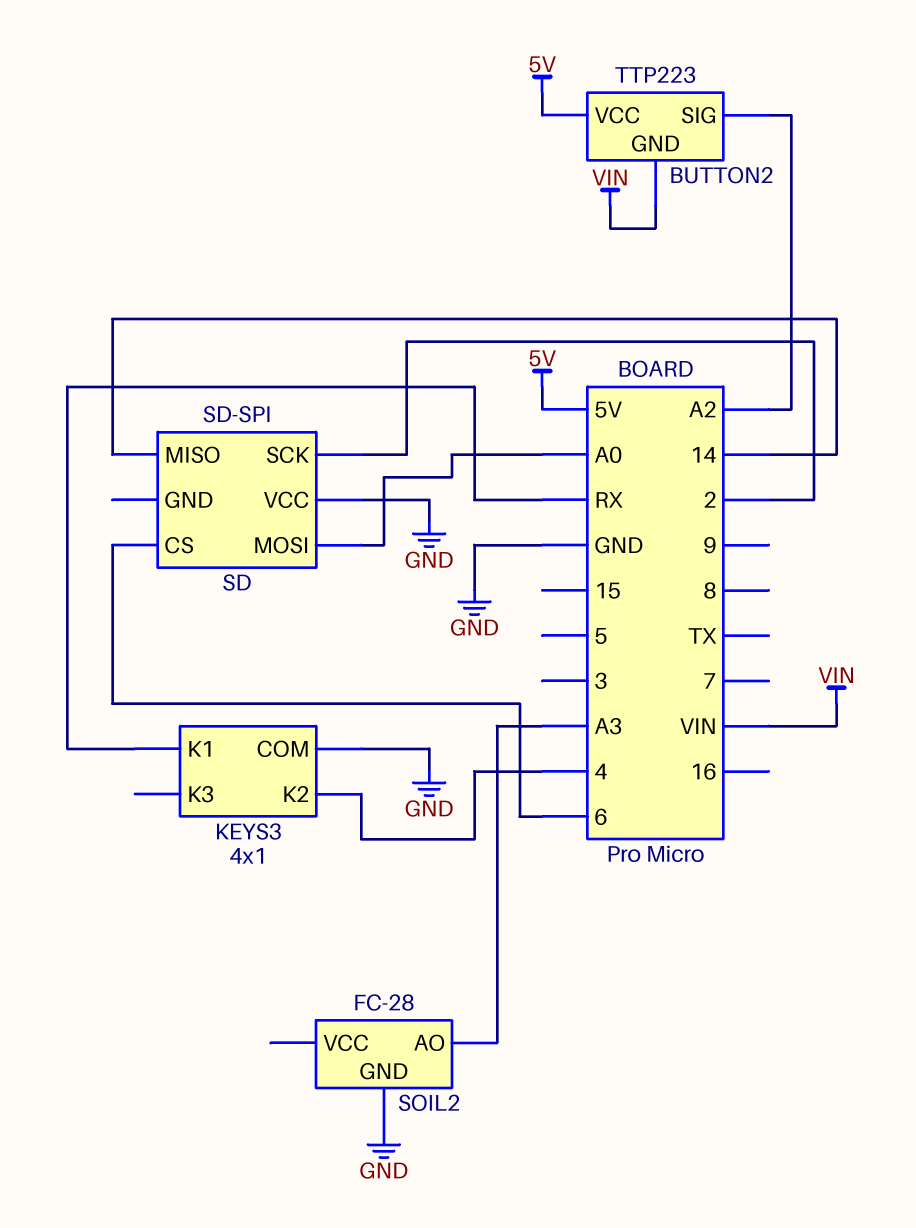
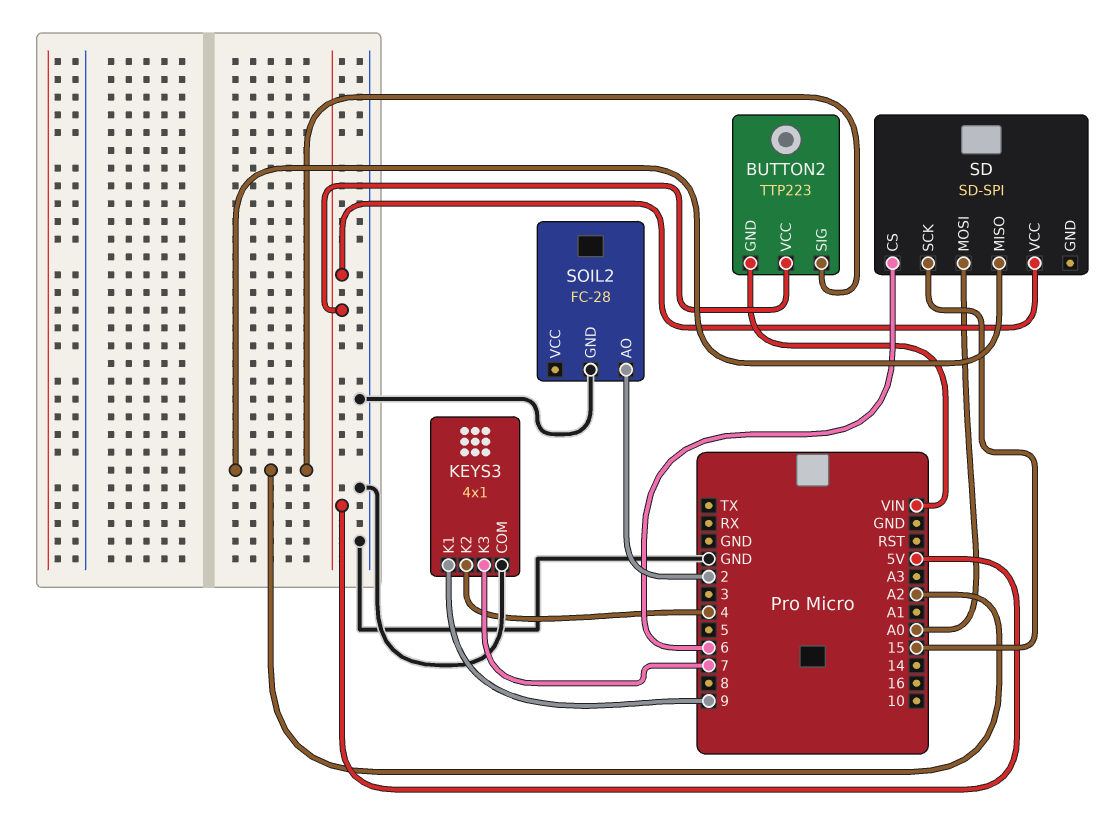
KEYS3 pin K1: RX -> 9
KEYS3 pin K3: none -> 7
SD pin MISO: 14 -> A2
SD pin SCK: 2 -> 15
SD pin VCC: GND -> 5V
SOIL2 pin AO: A3 -> 2

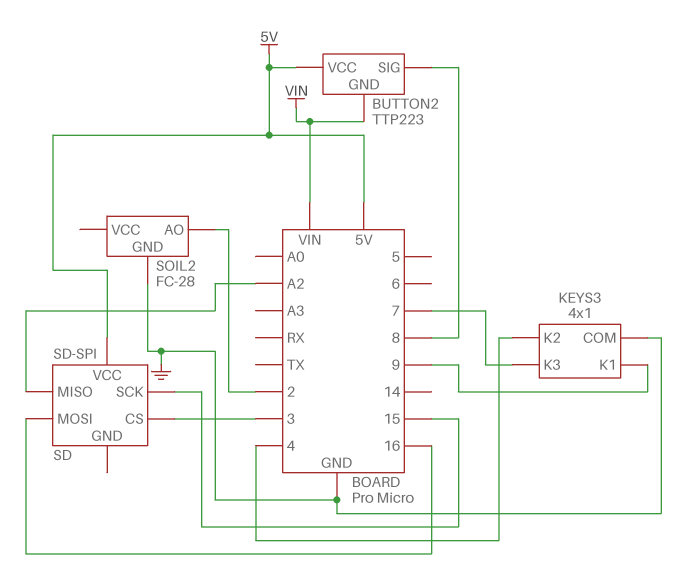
BUTTON2 pin SIG: A2 -> 8
SD pin CS: 6 -> 3
SD pin MOSI: A0 -> 16

